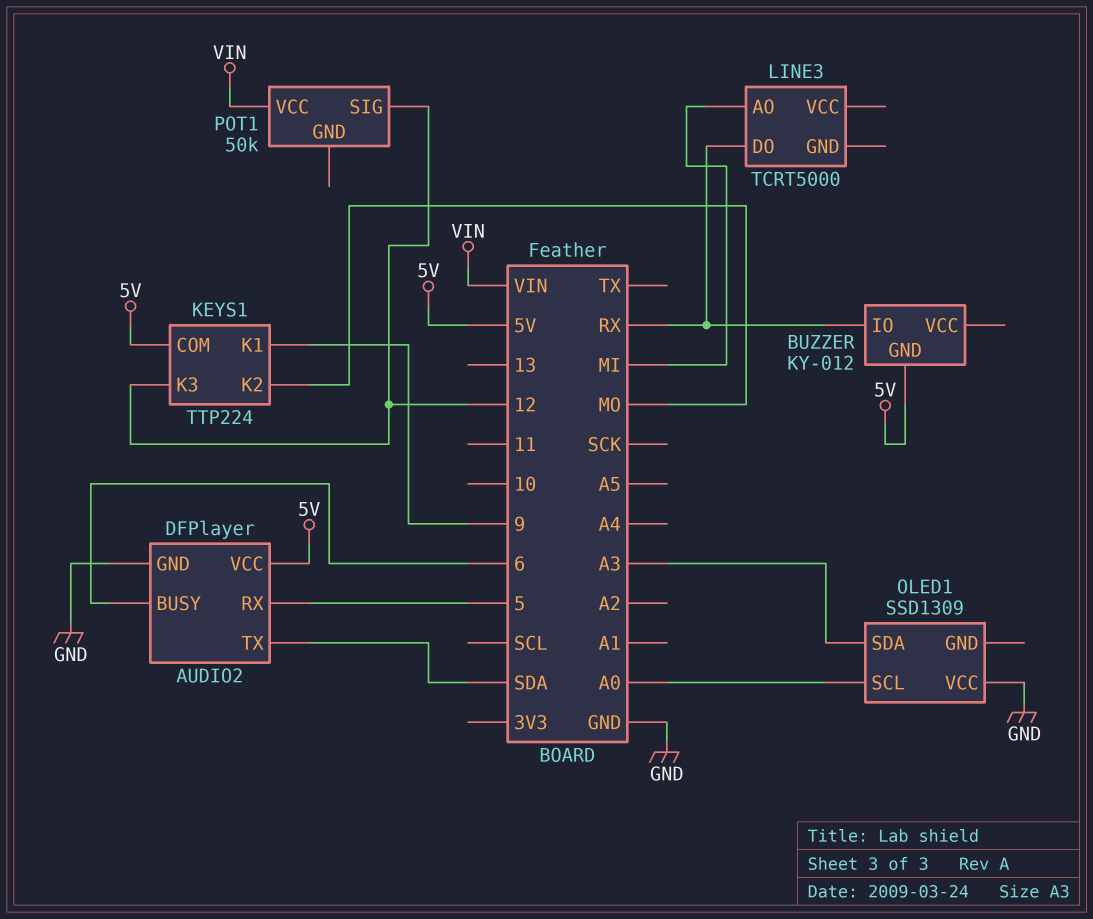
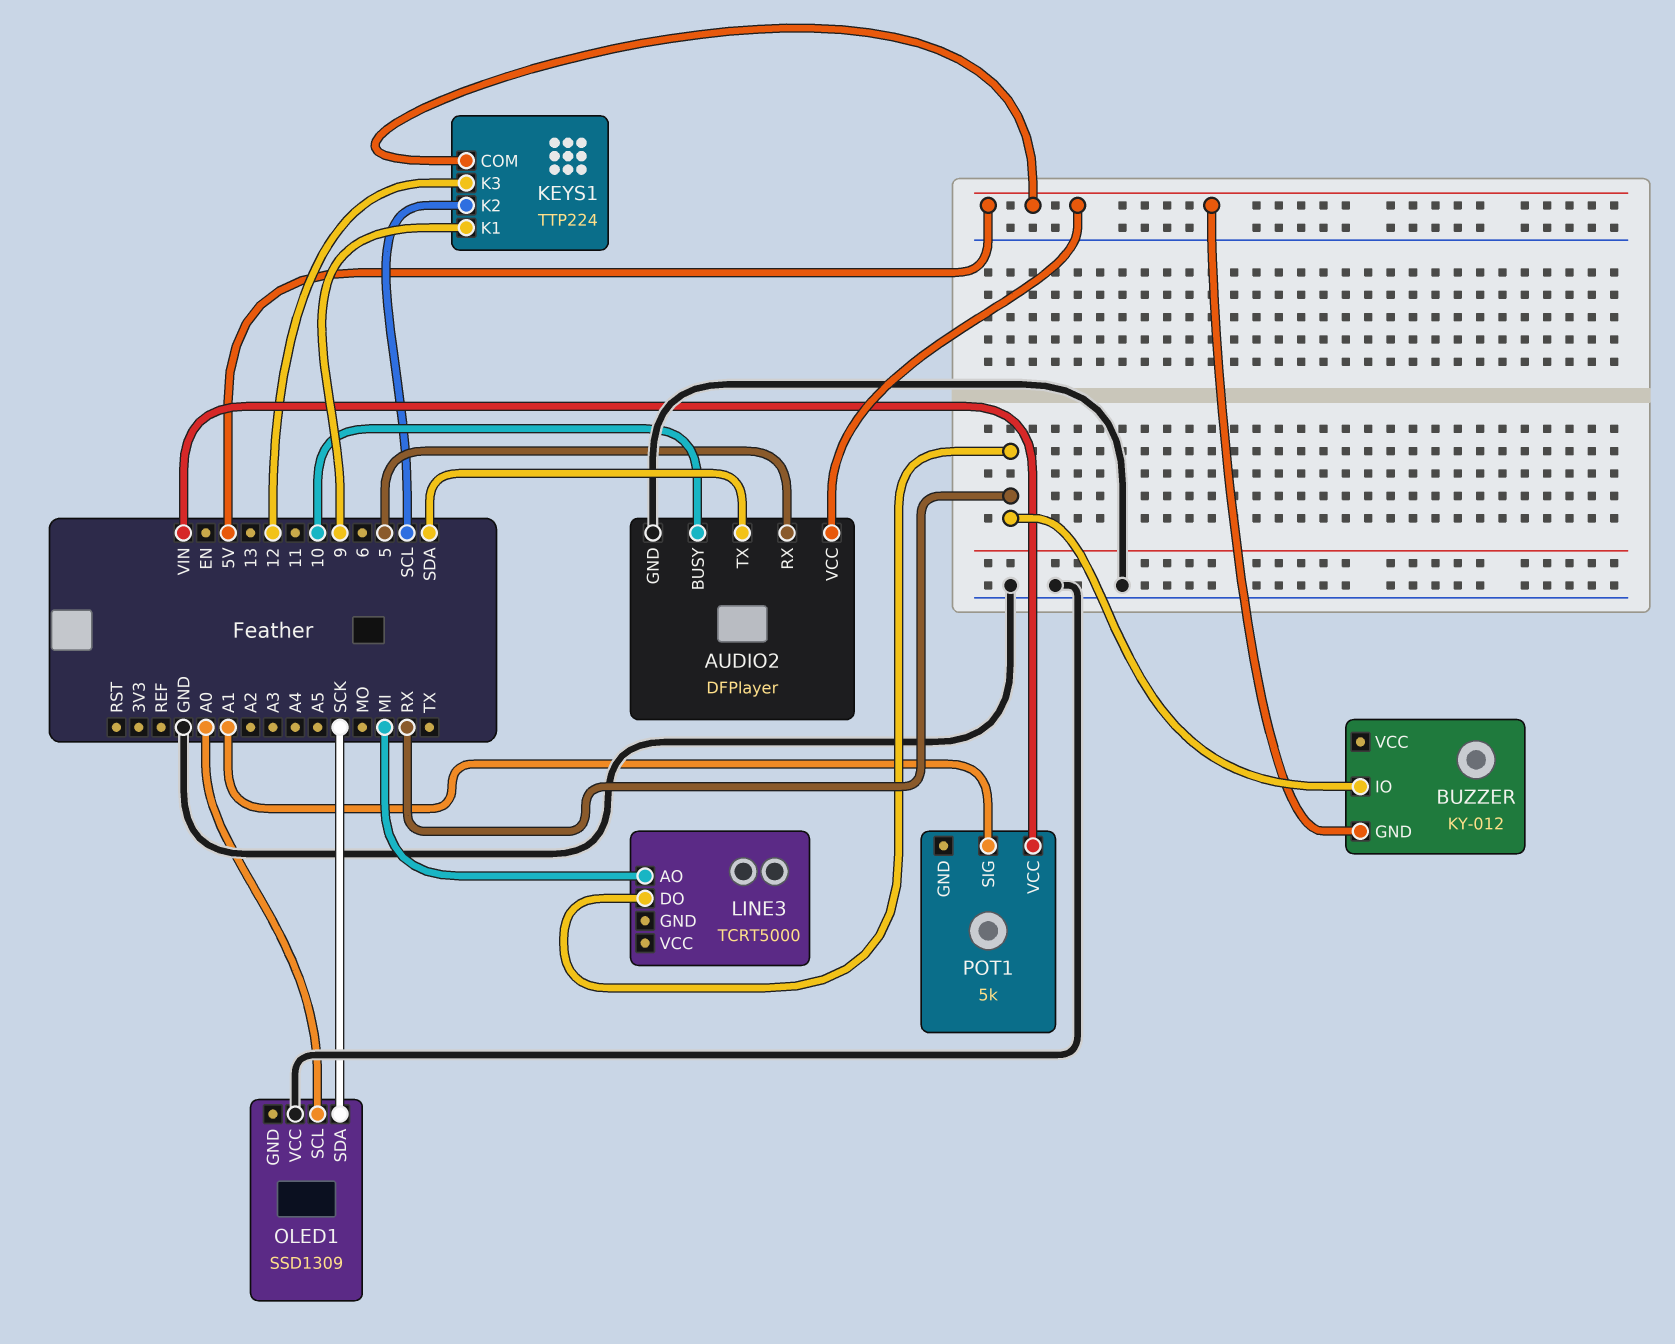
AUDIO2 pin BUSY: 6 -> 10
KEYS1 pin K2: MO -> SCL
OLED1 pin SDA: A3 -> SCK
POT1: 50k -> 5k
POT1 pin SIG: 12 -> A1

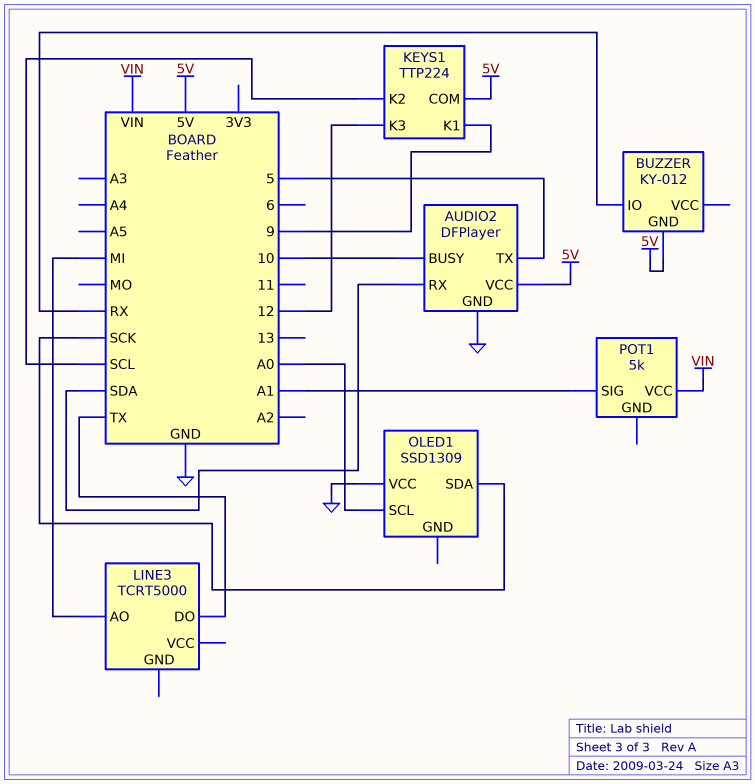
AUDIO2 pin RX: 5 -> SDA
AUDIO2 pin TX: SDA -> 5
LINE3 pin DO: RX -> TX

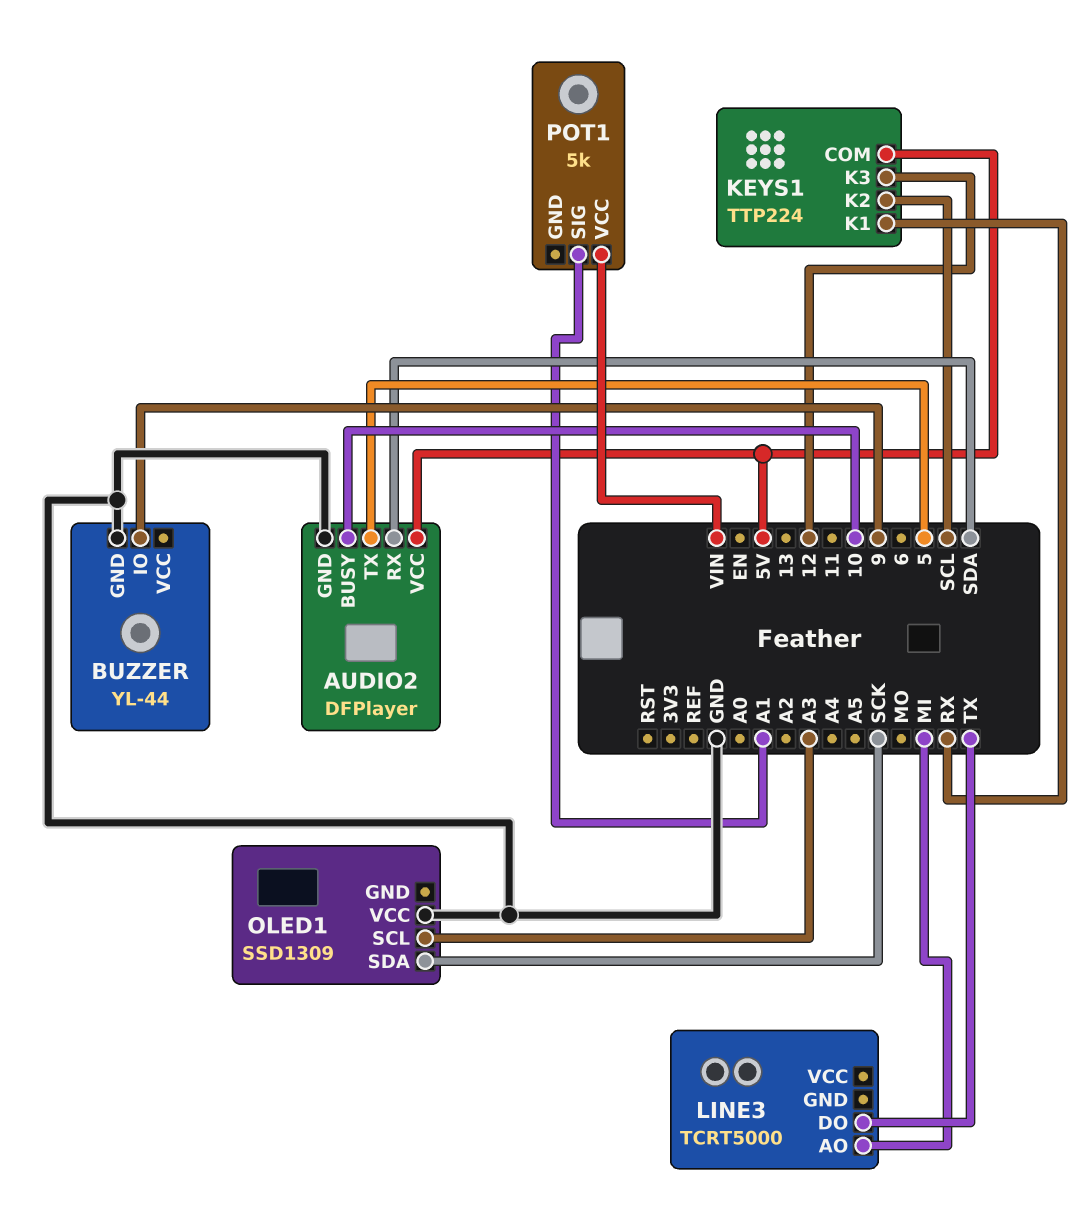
BUZZER: KY-012 -> YL-44
BUZZER pin GND: 5V -> GND
BUZZER pin IO: RX -> 9
KEYS1 pin K1: 9 -> RX
OLED1 pin SCL: A0 -> A3

